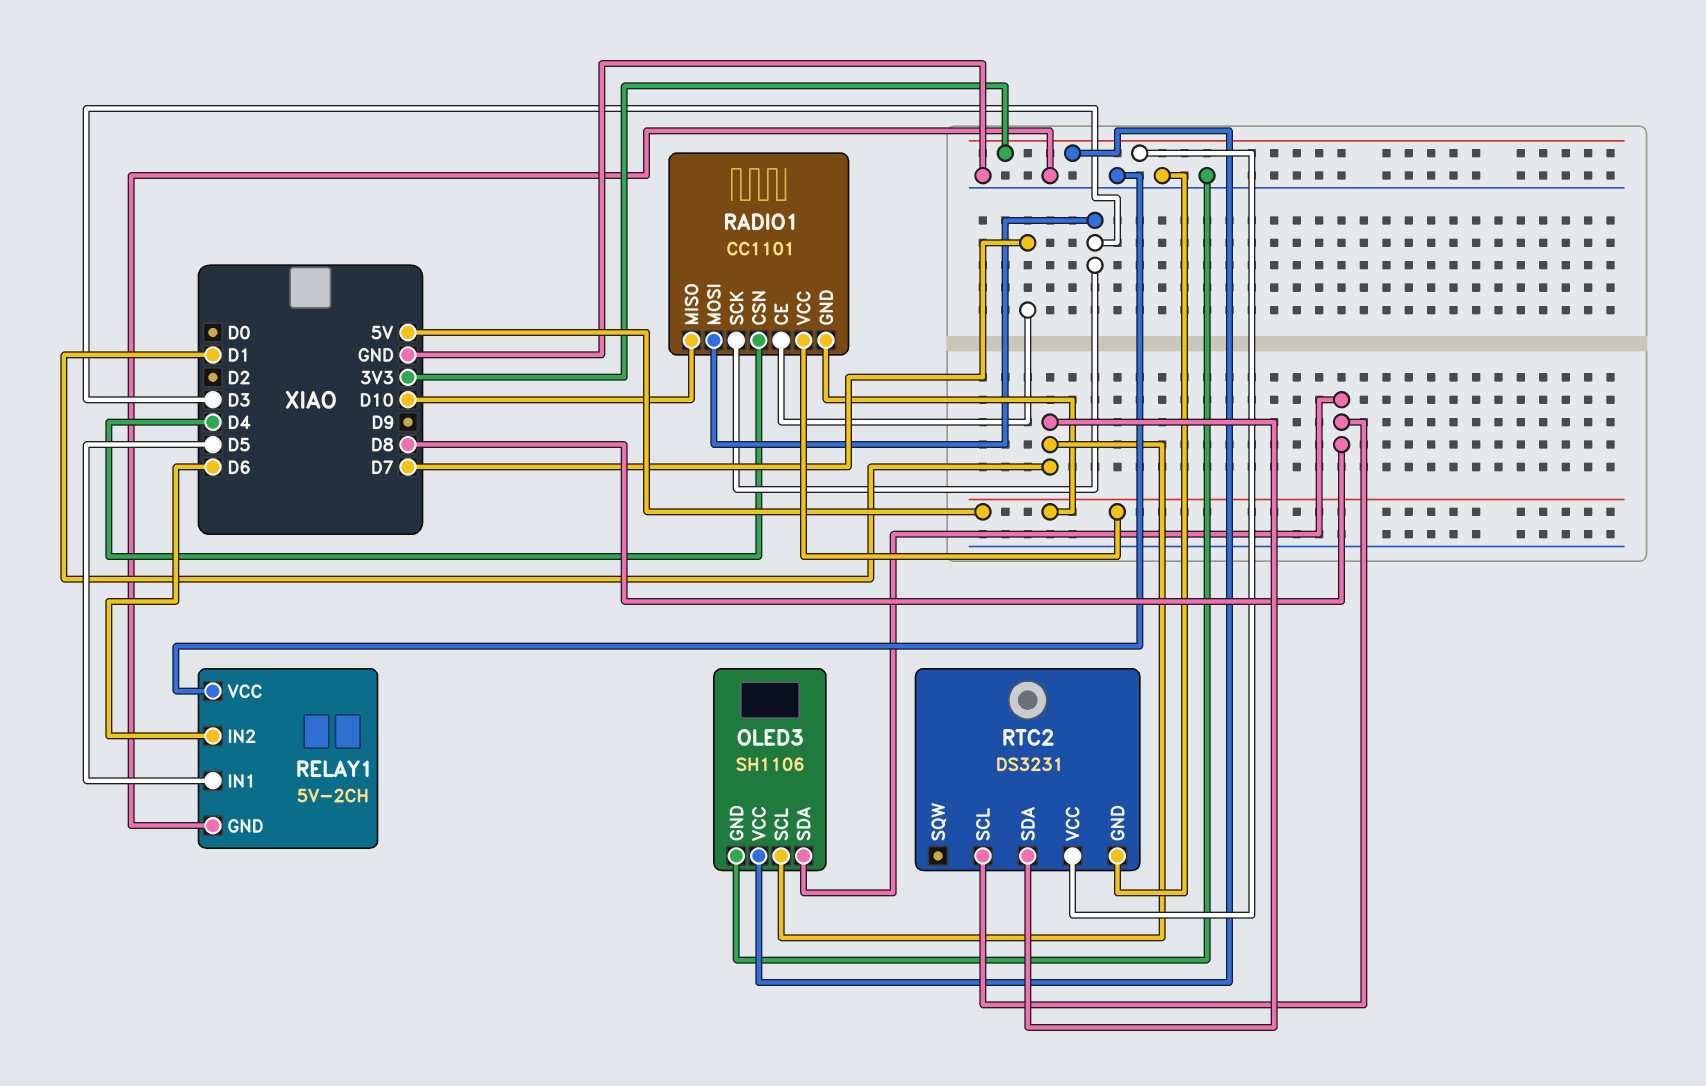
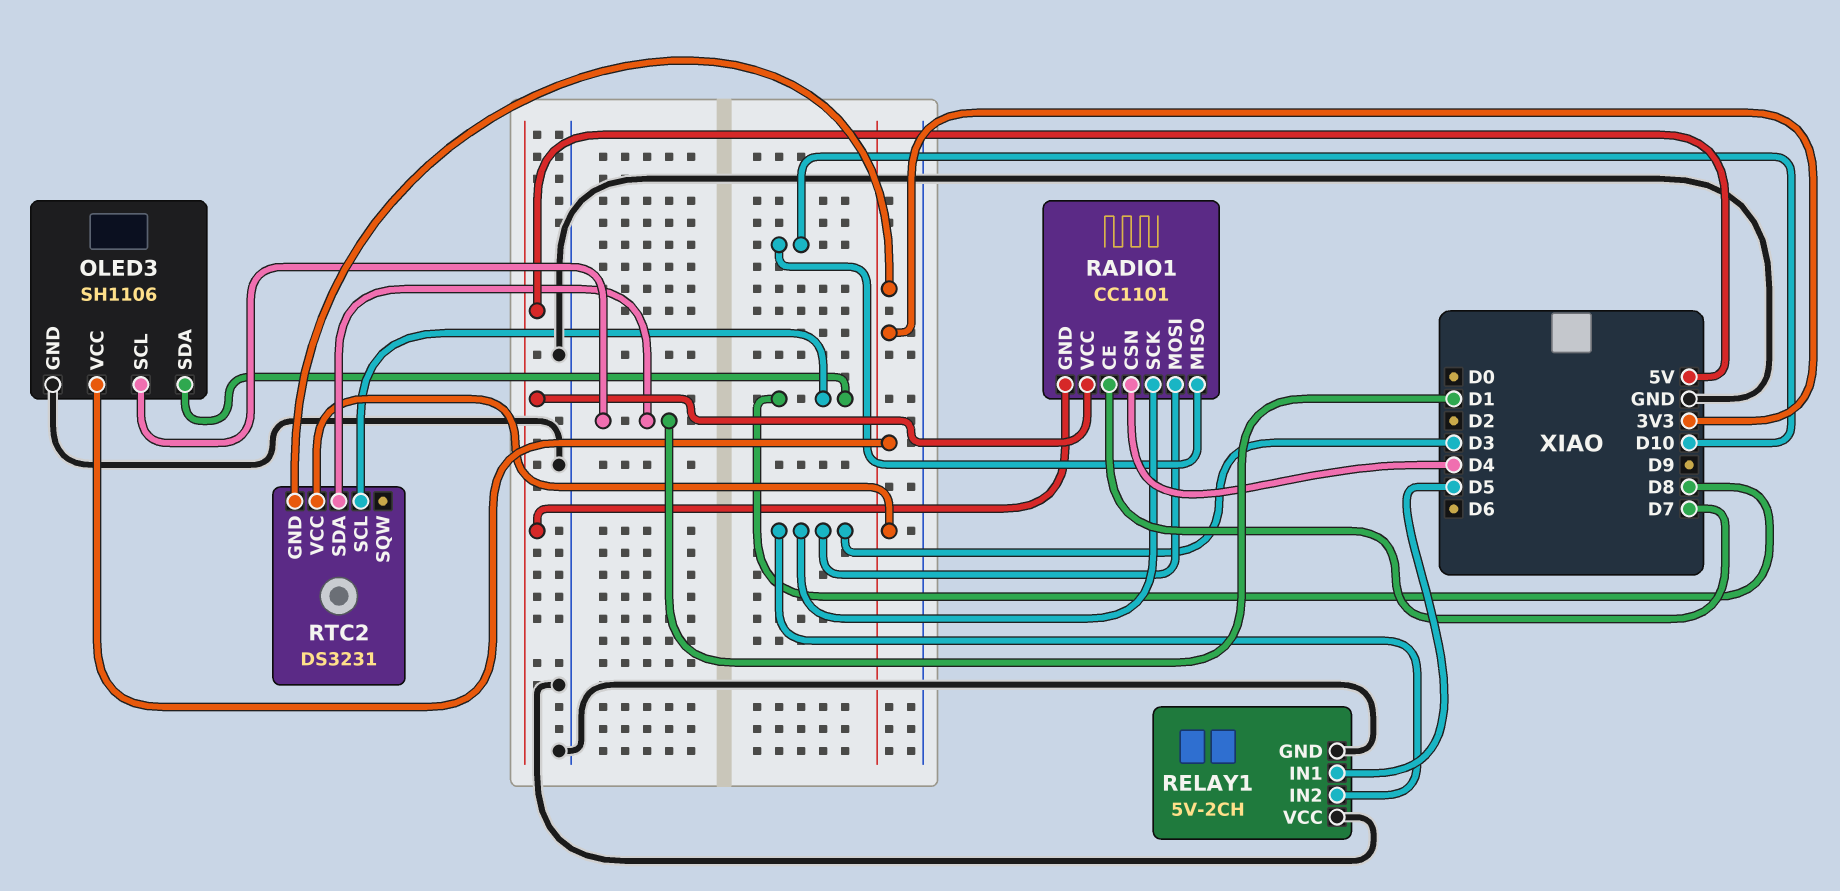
RELAY1 pin IN2: D6 -> D3
RTC2 pin GND: GND -> 3V3

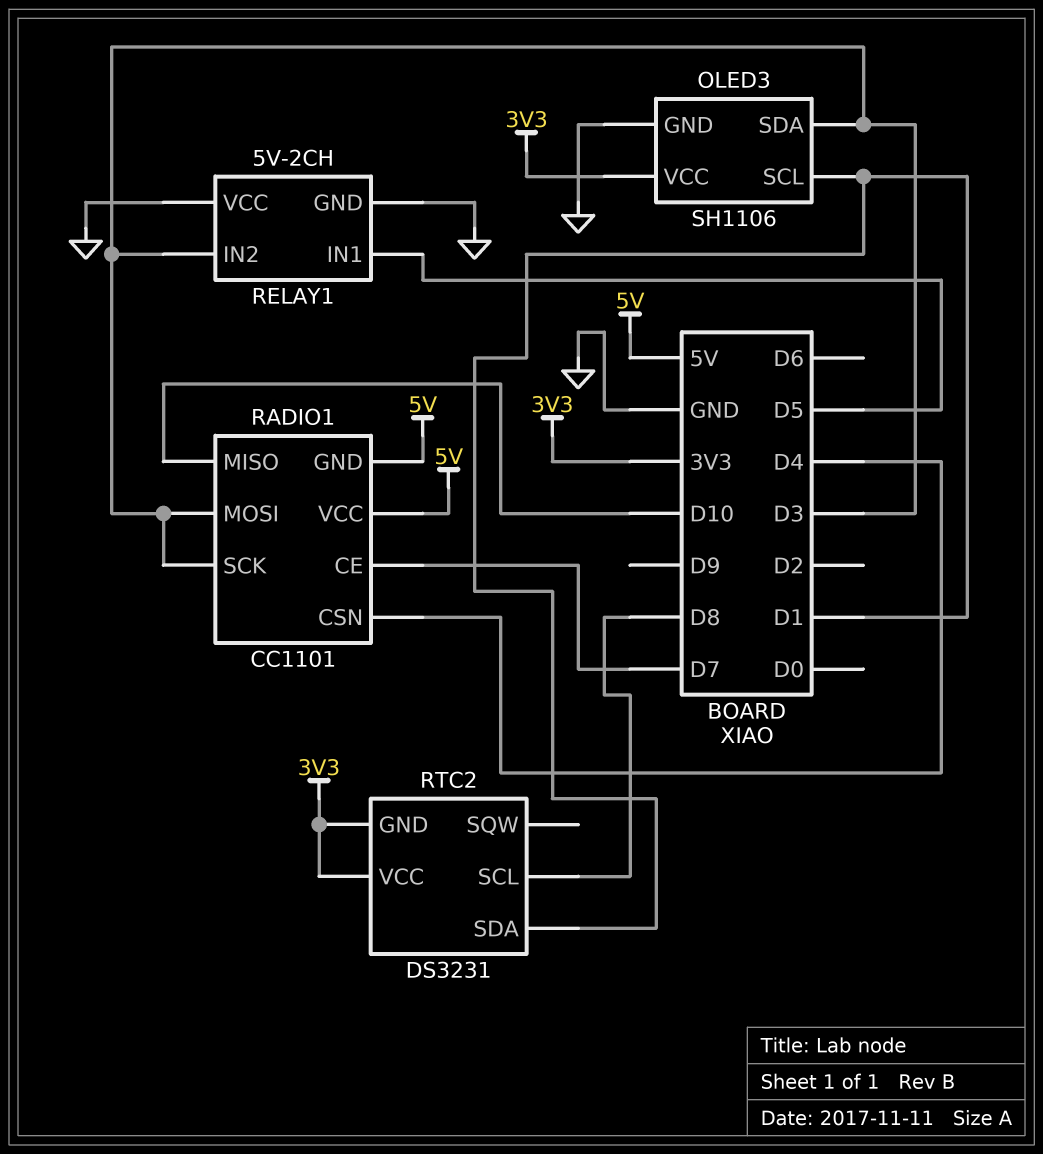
OLED3 pin SDA: D8 -> D3

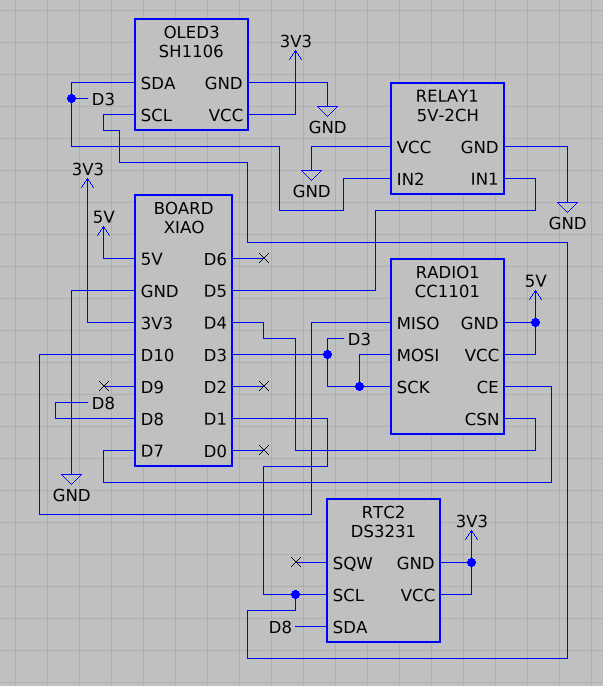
RTC2 pin SCL: D8 -> D1
RTC2 pin SDA: D1 -> D8

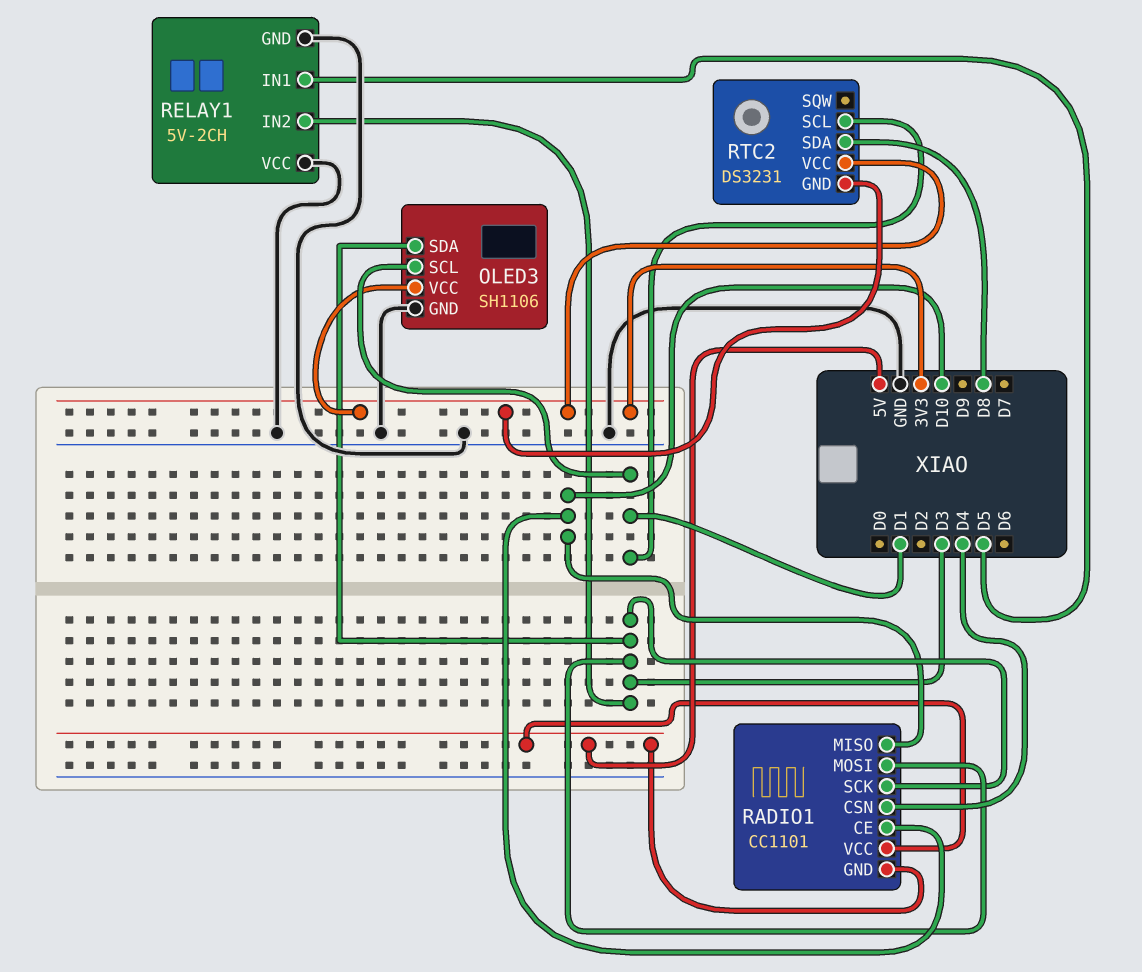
RADIO1 pin CE: D7 -> D10

